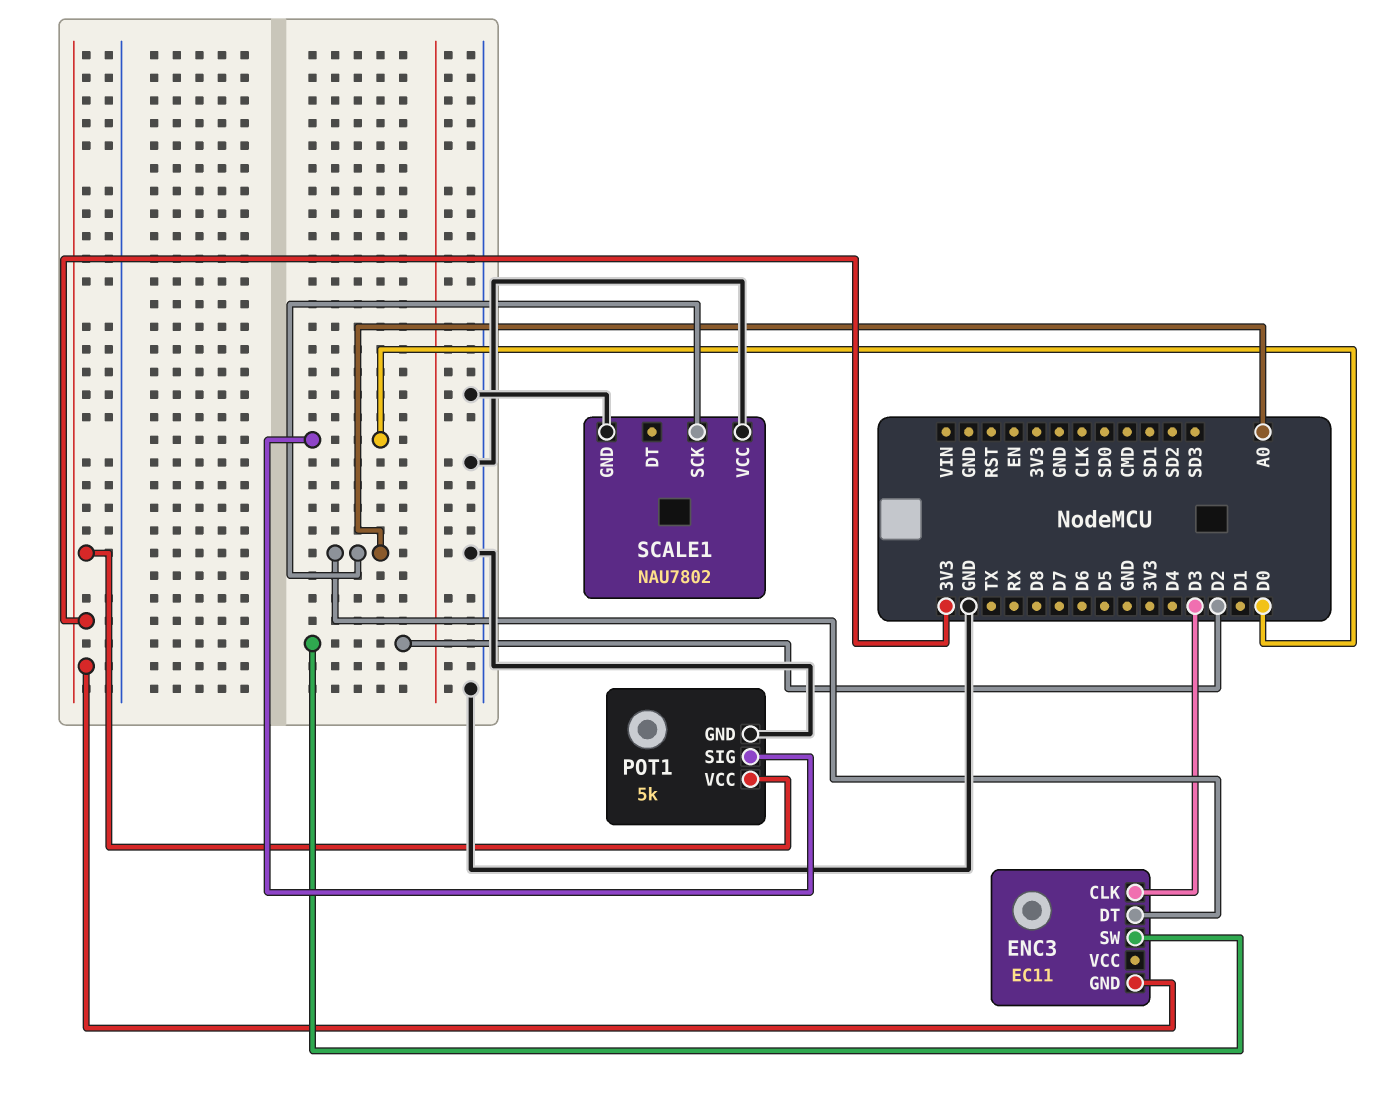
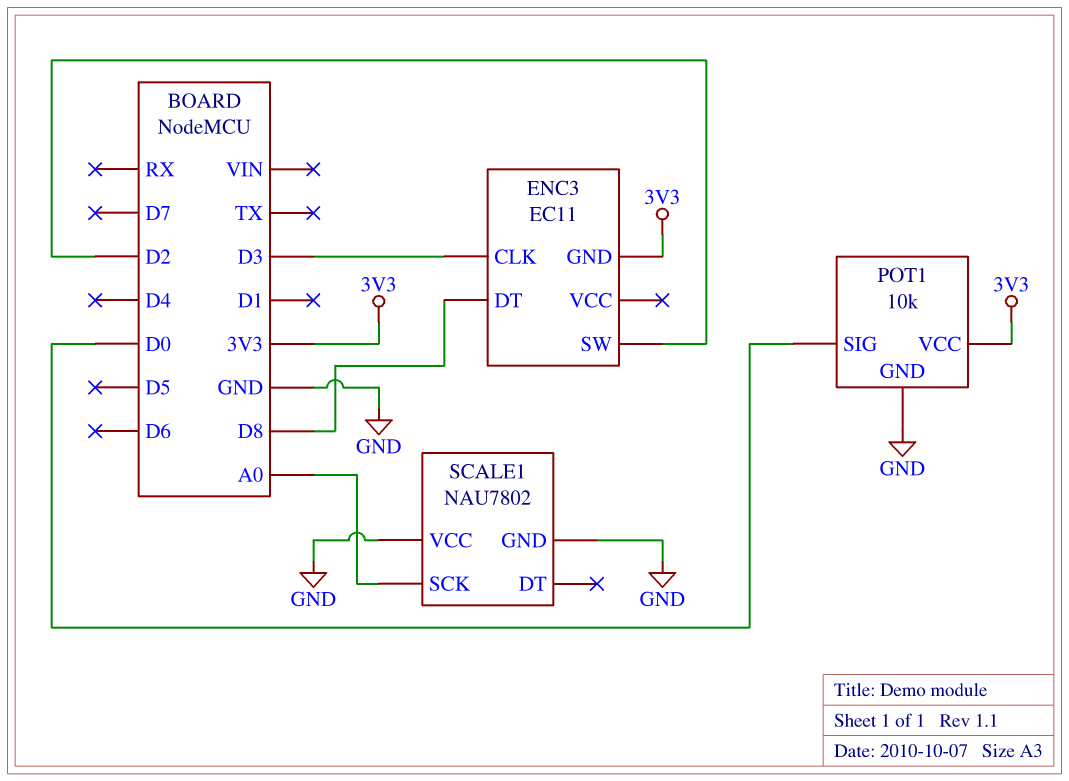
ENC3 pin DT: A0 -> D8
POT1: 5k -> 10k

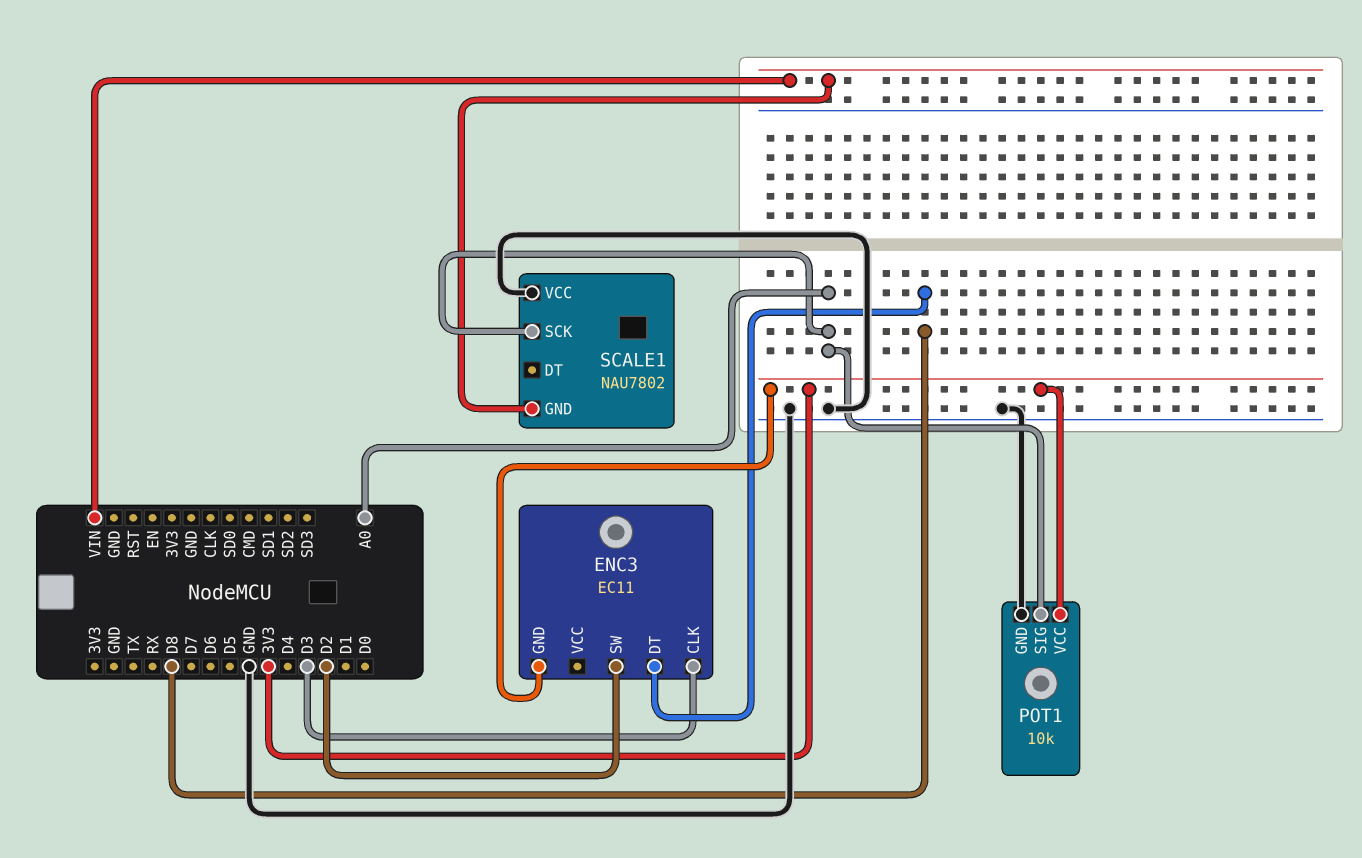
POT1 pin SIG: D0 -> A0
SCALE1 pin GND: GND -> VIN

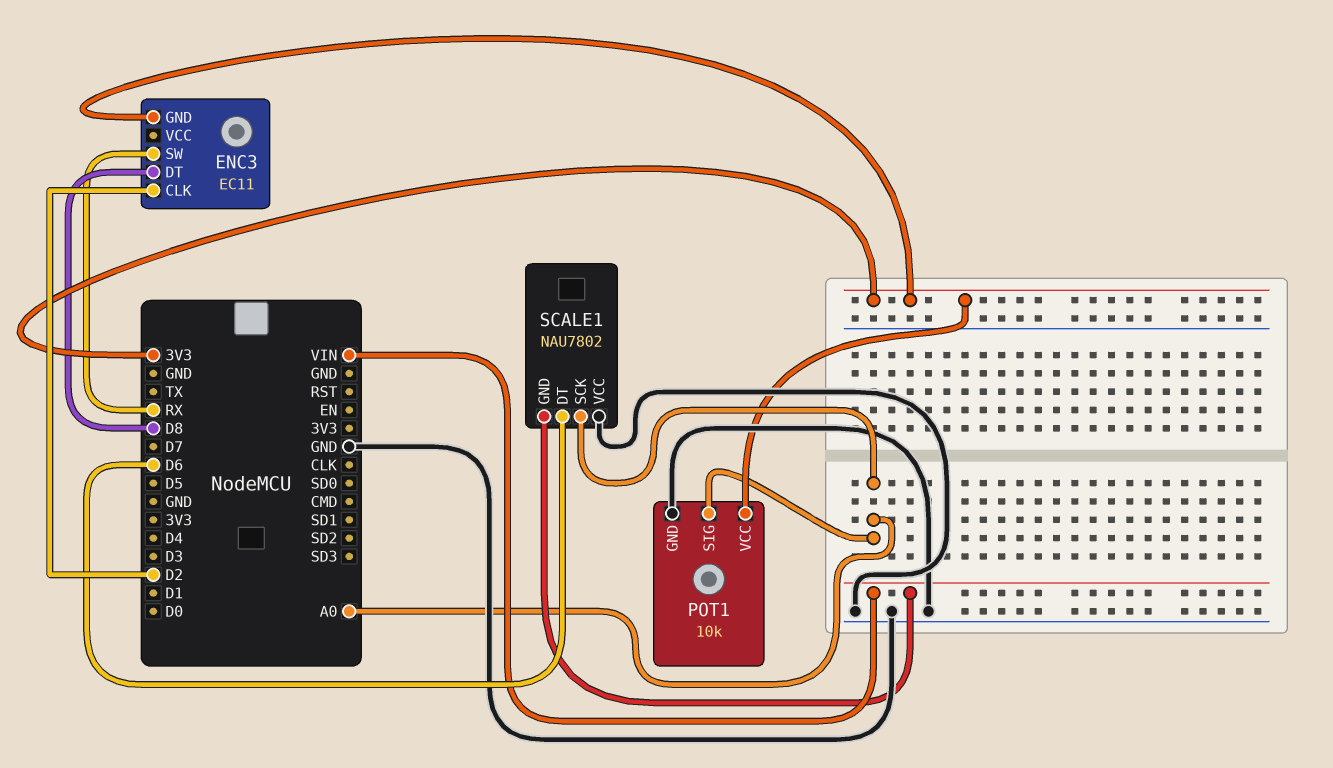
ENC3 pin CLK: D3 -> D2
ENC3 pin SW: D2 -> RX
SCALE1 pin DT: none -> D6

